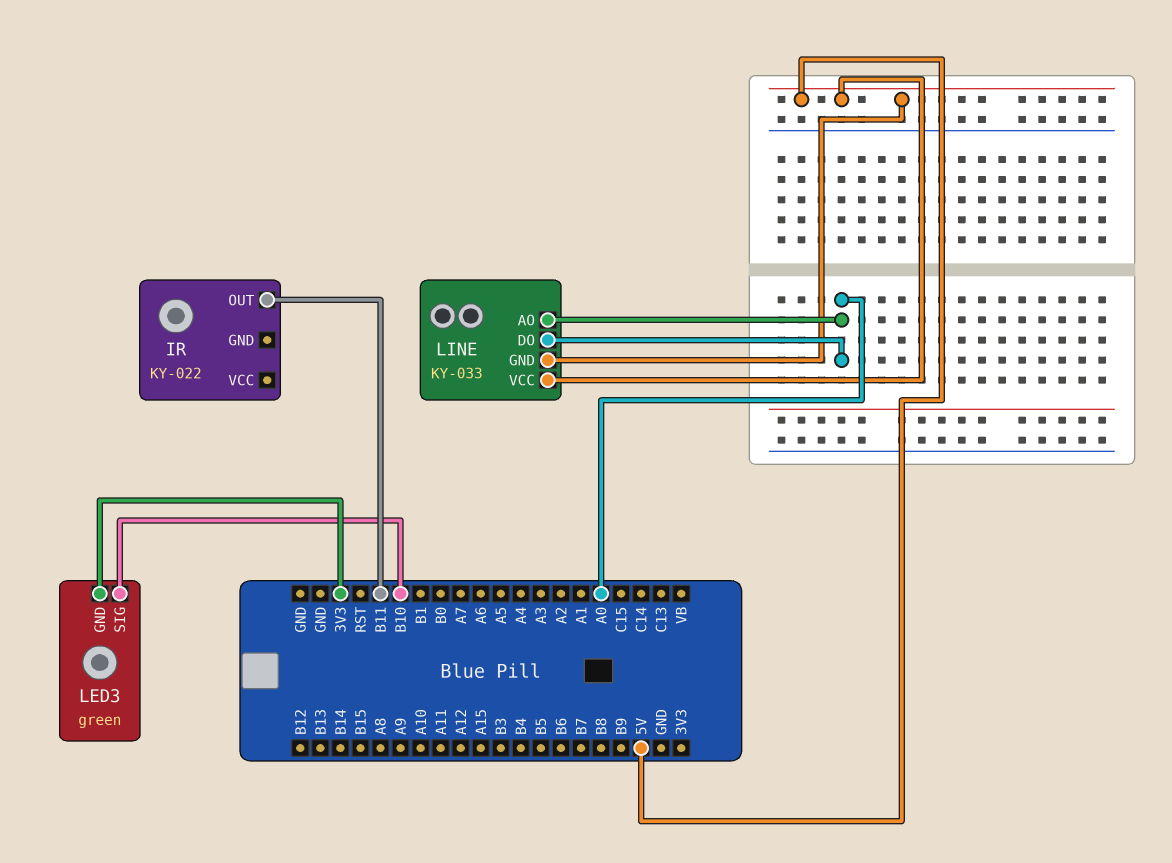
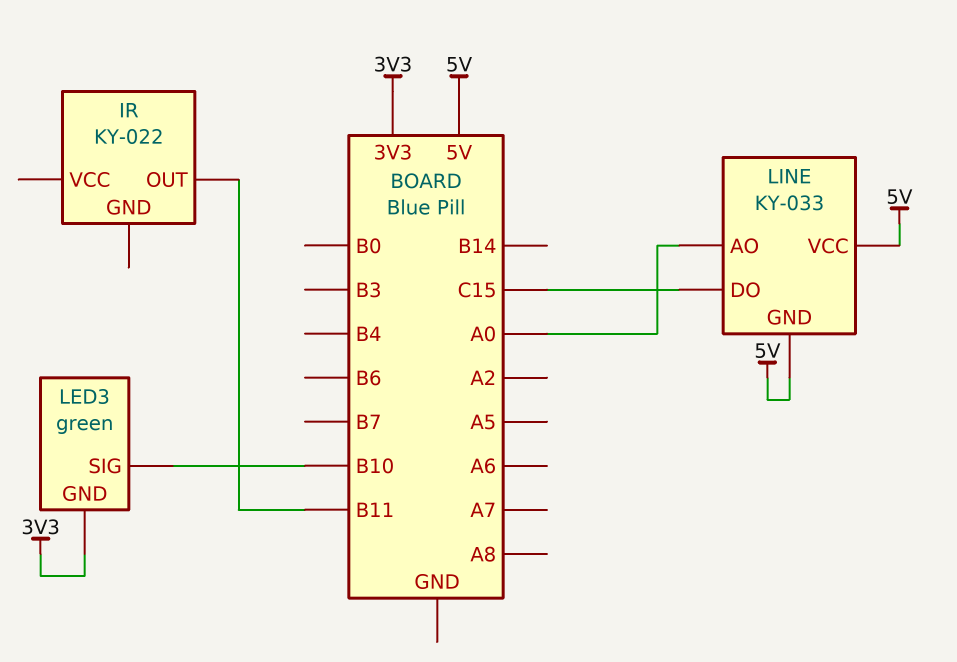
LINE pin DO: A0 -> C15

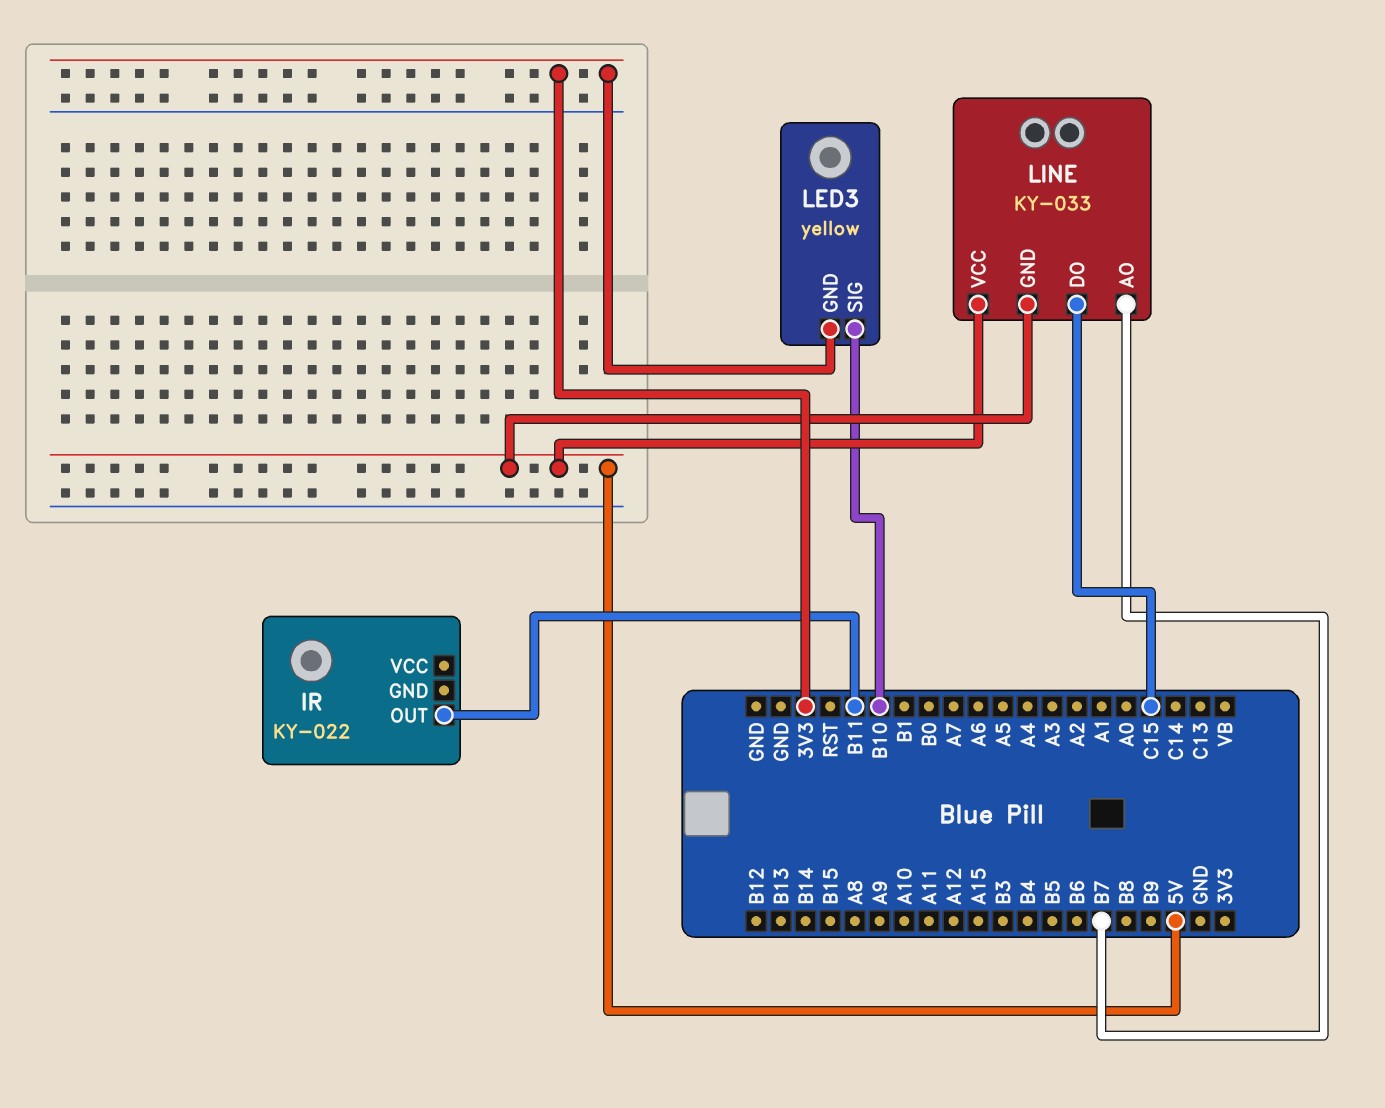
LED3: green -> yellow
LINE pin AO: A0 -> B7

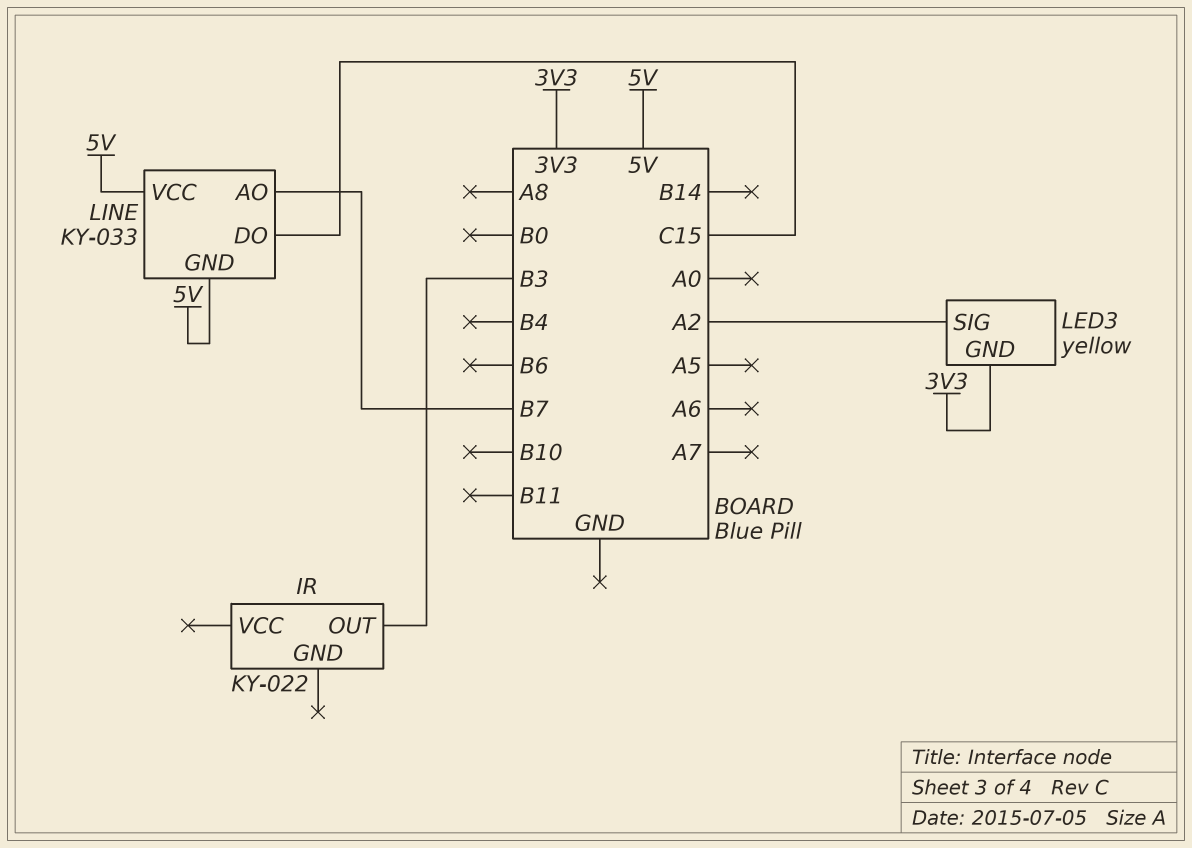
IR pin OUT: B11 -> B3
LED3 pin SIG: B10 -> A2

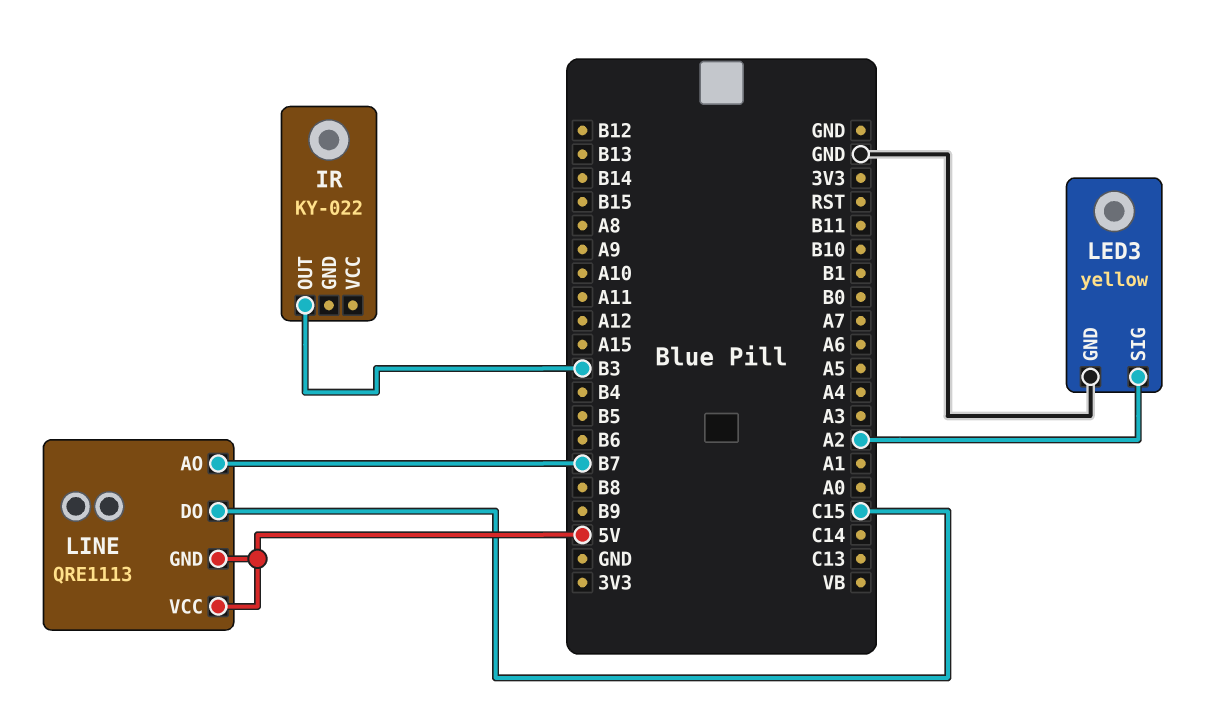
LED3 pin GND: 3V3 -> GND
LINE: KY-033 -> QRE1113

